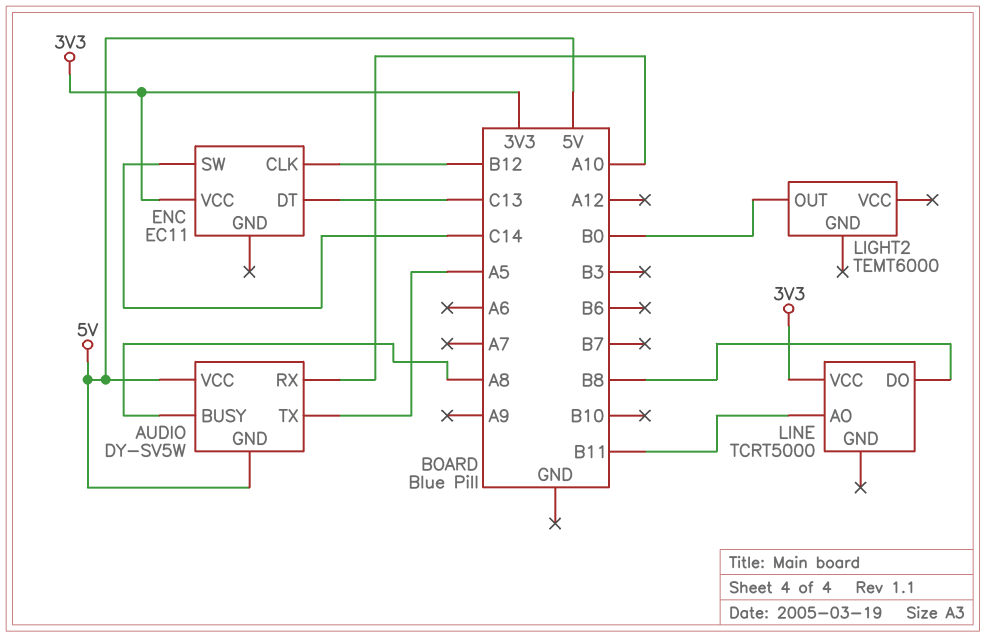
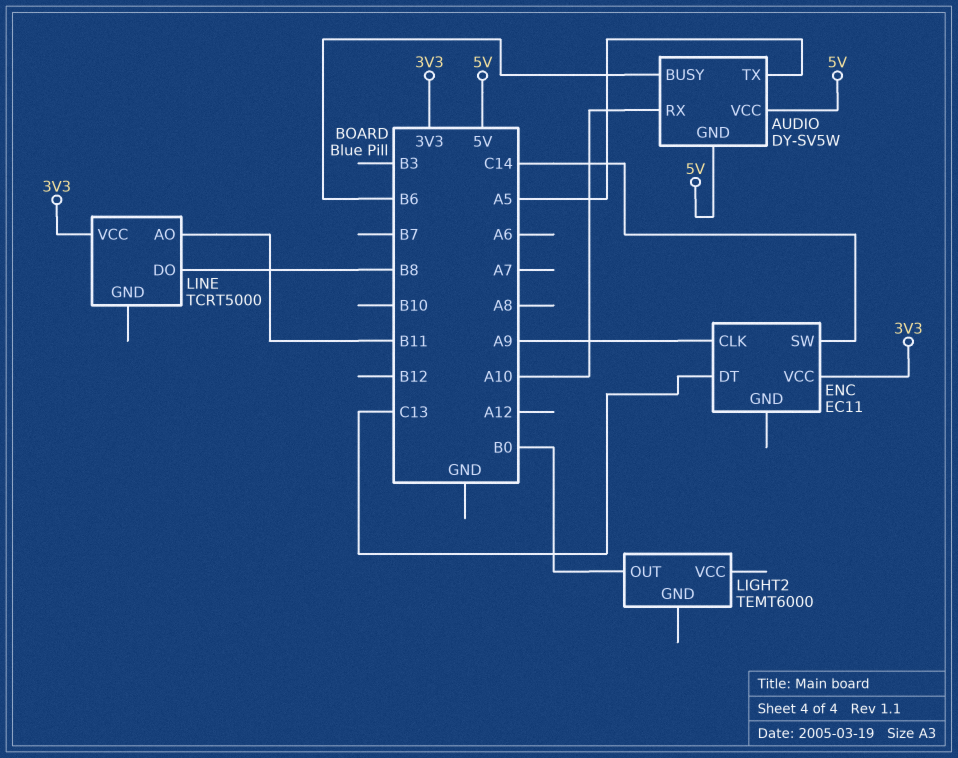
AUDIO pin BUSY: A8 -> B6
ENC pin CLK: B12 -> A9

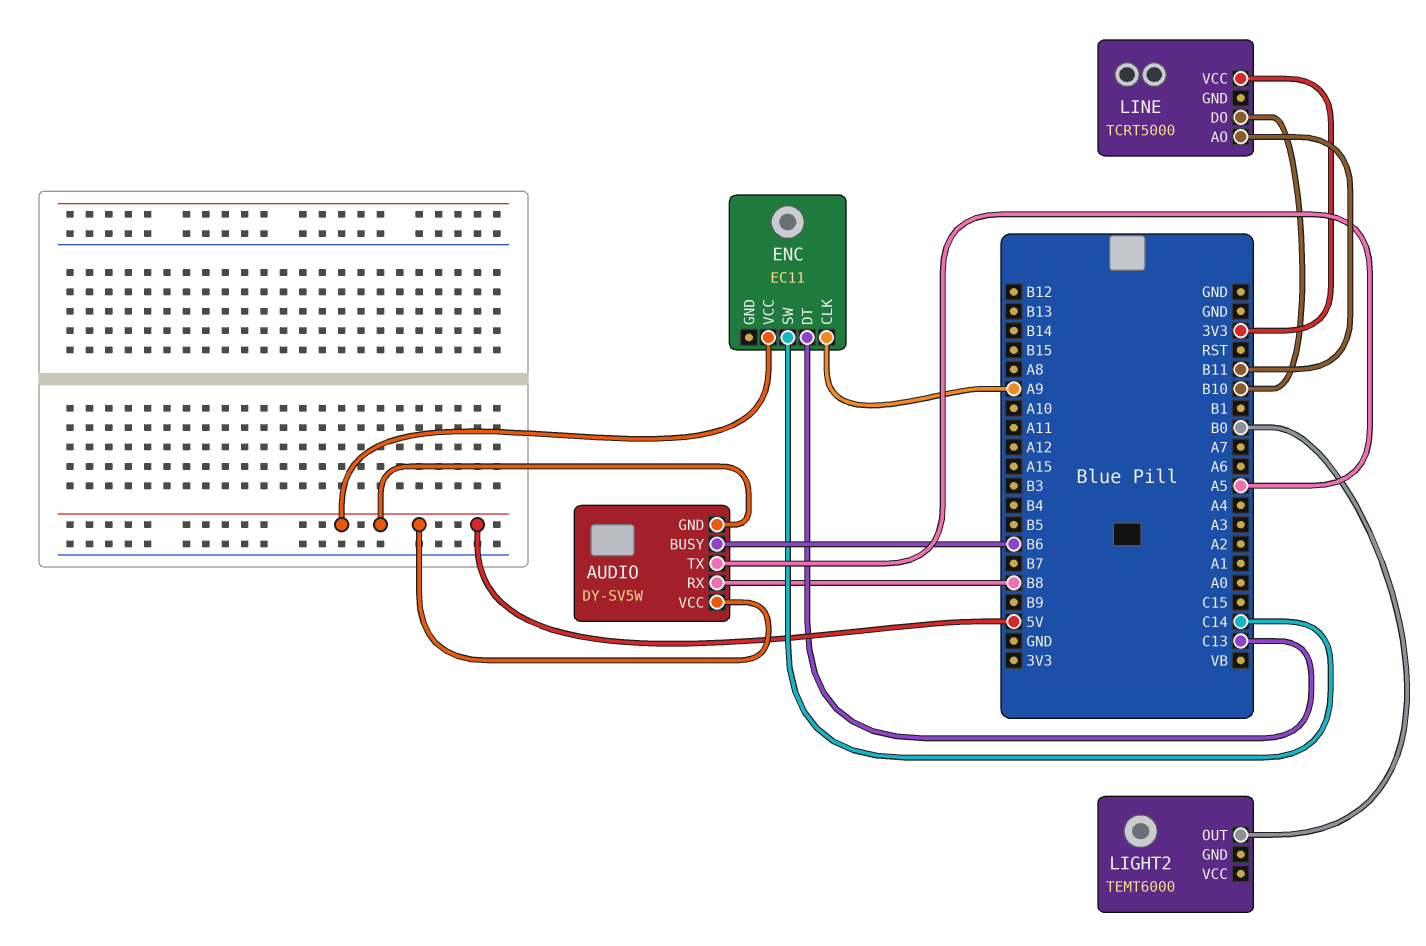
AUDIO pin RX: A10 -> B8
ENC pin VCC: 3V3 -> 5V
LINE pin DO: B8 -> B10

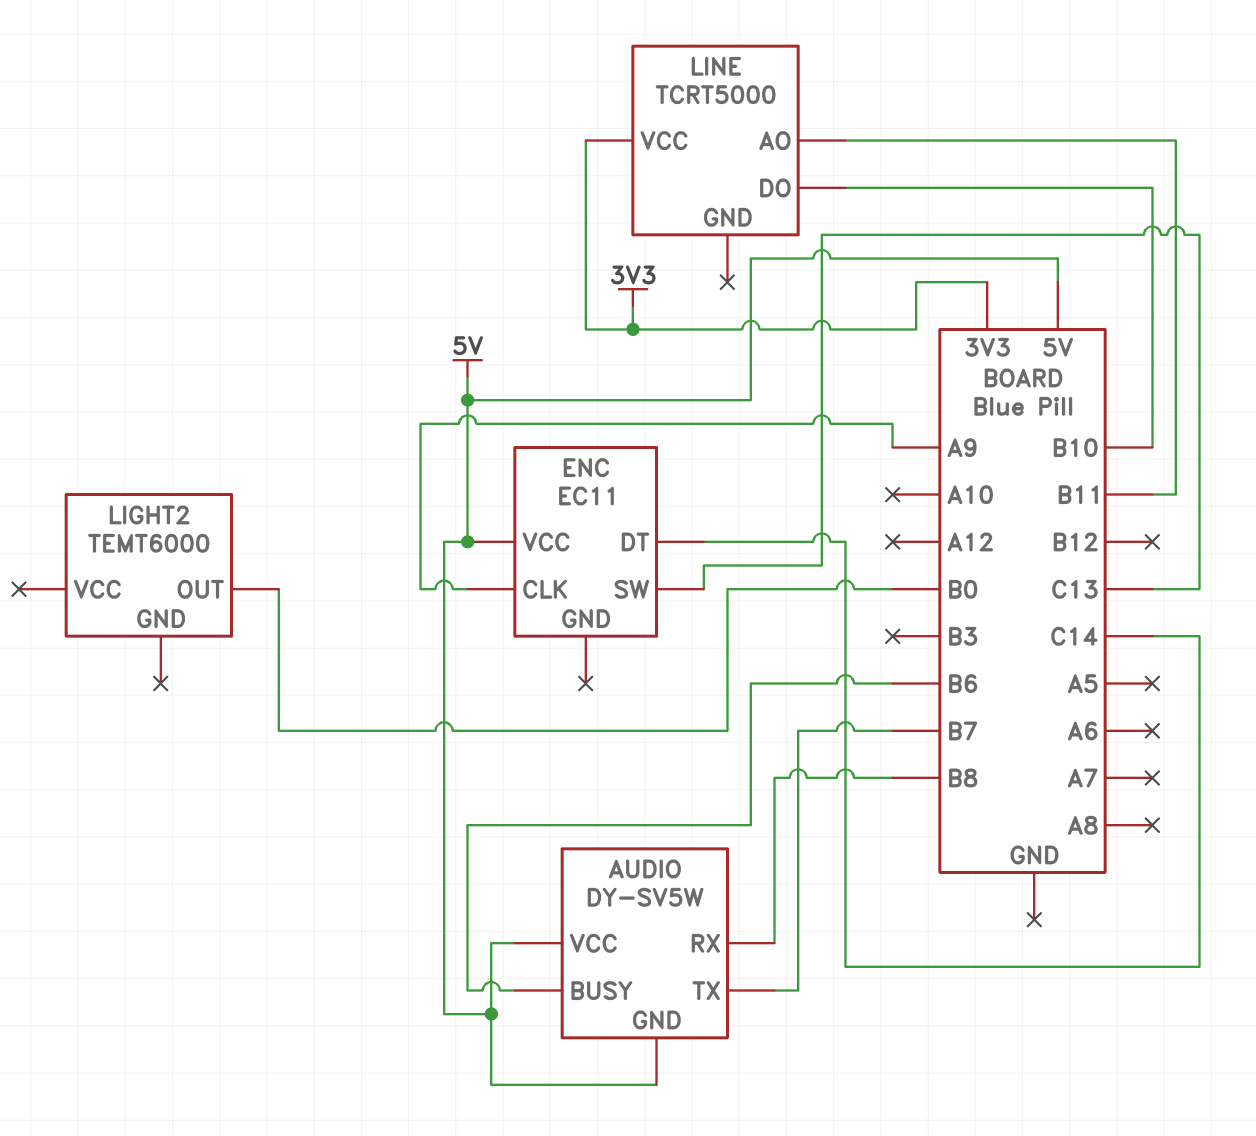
AUDIO pin TX: A5 -> B7
ENC pin DT: C13 -> C14
ENC pin SW: C14 -> C13

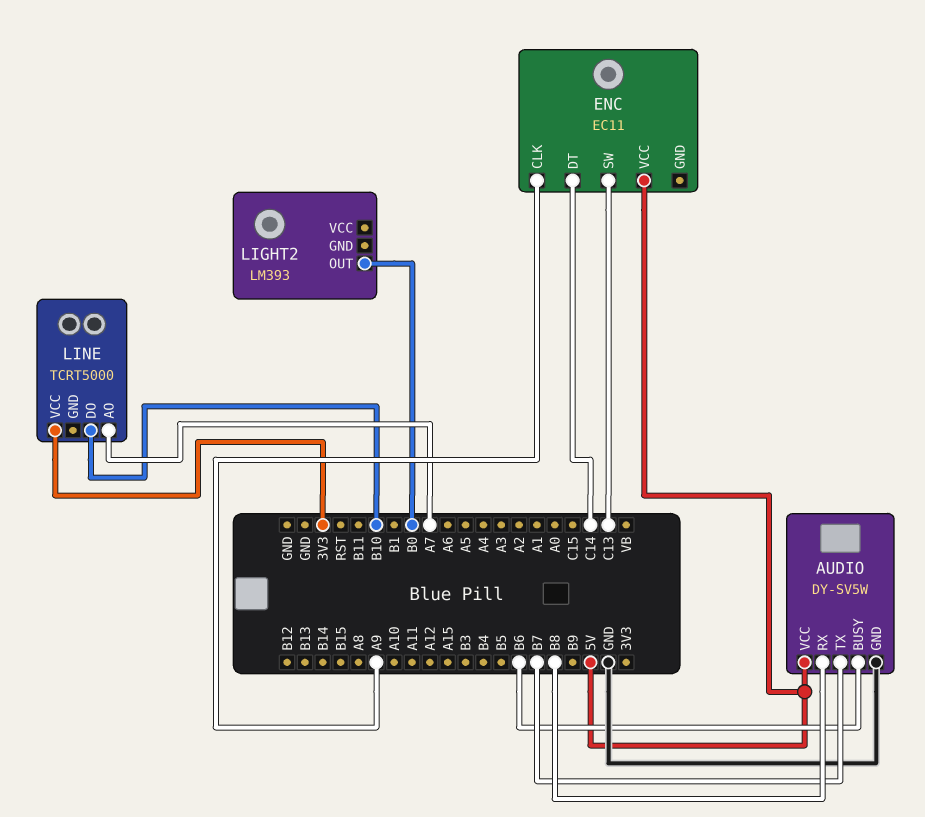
AUDIO pin GND: 5V -> GND
LIGHT2: TEMT6000 -> LM393
LINE pin AO: B11 -> A7

